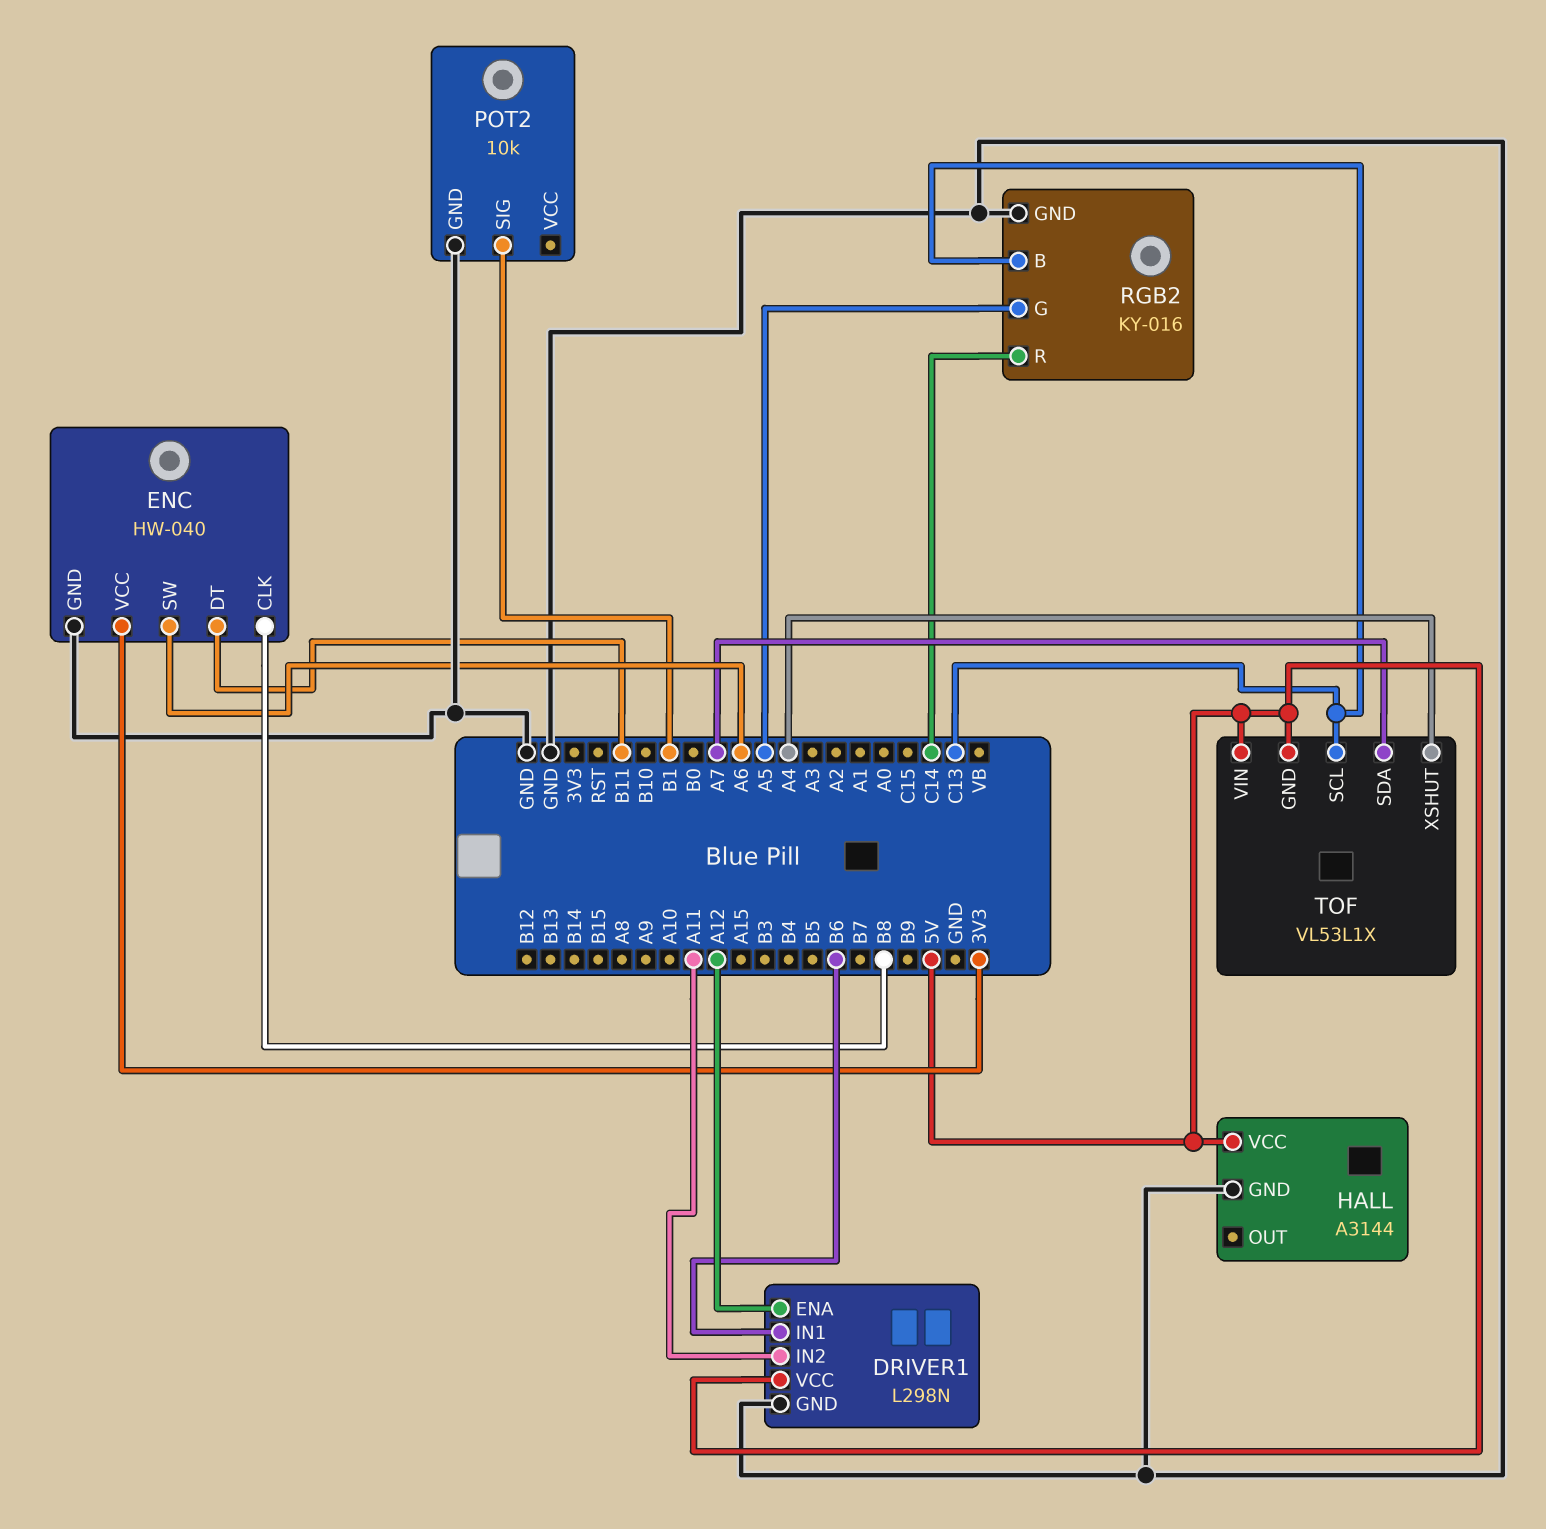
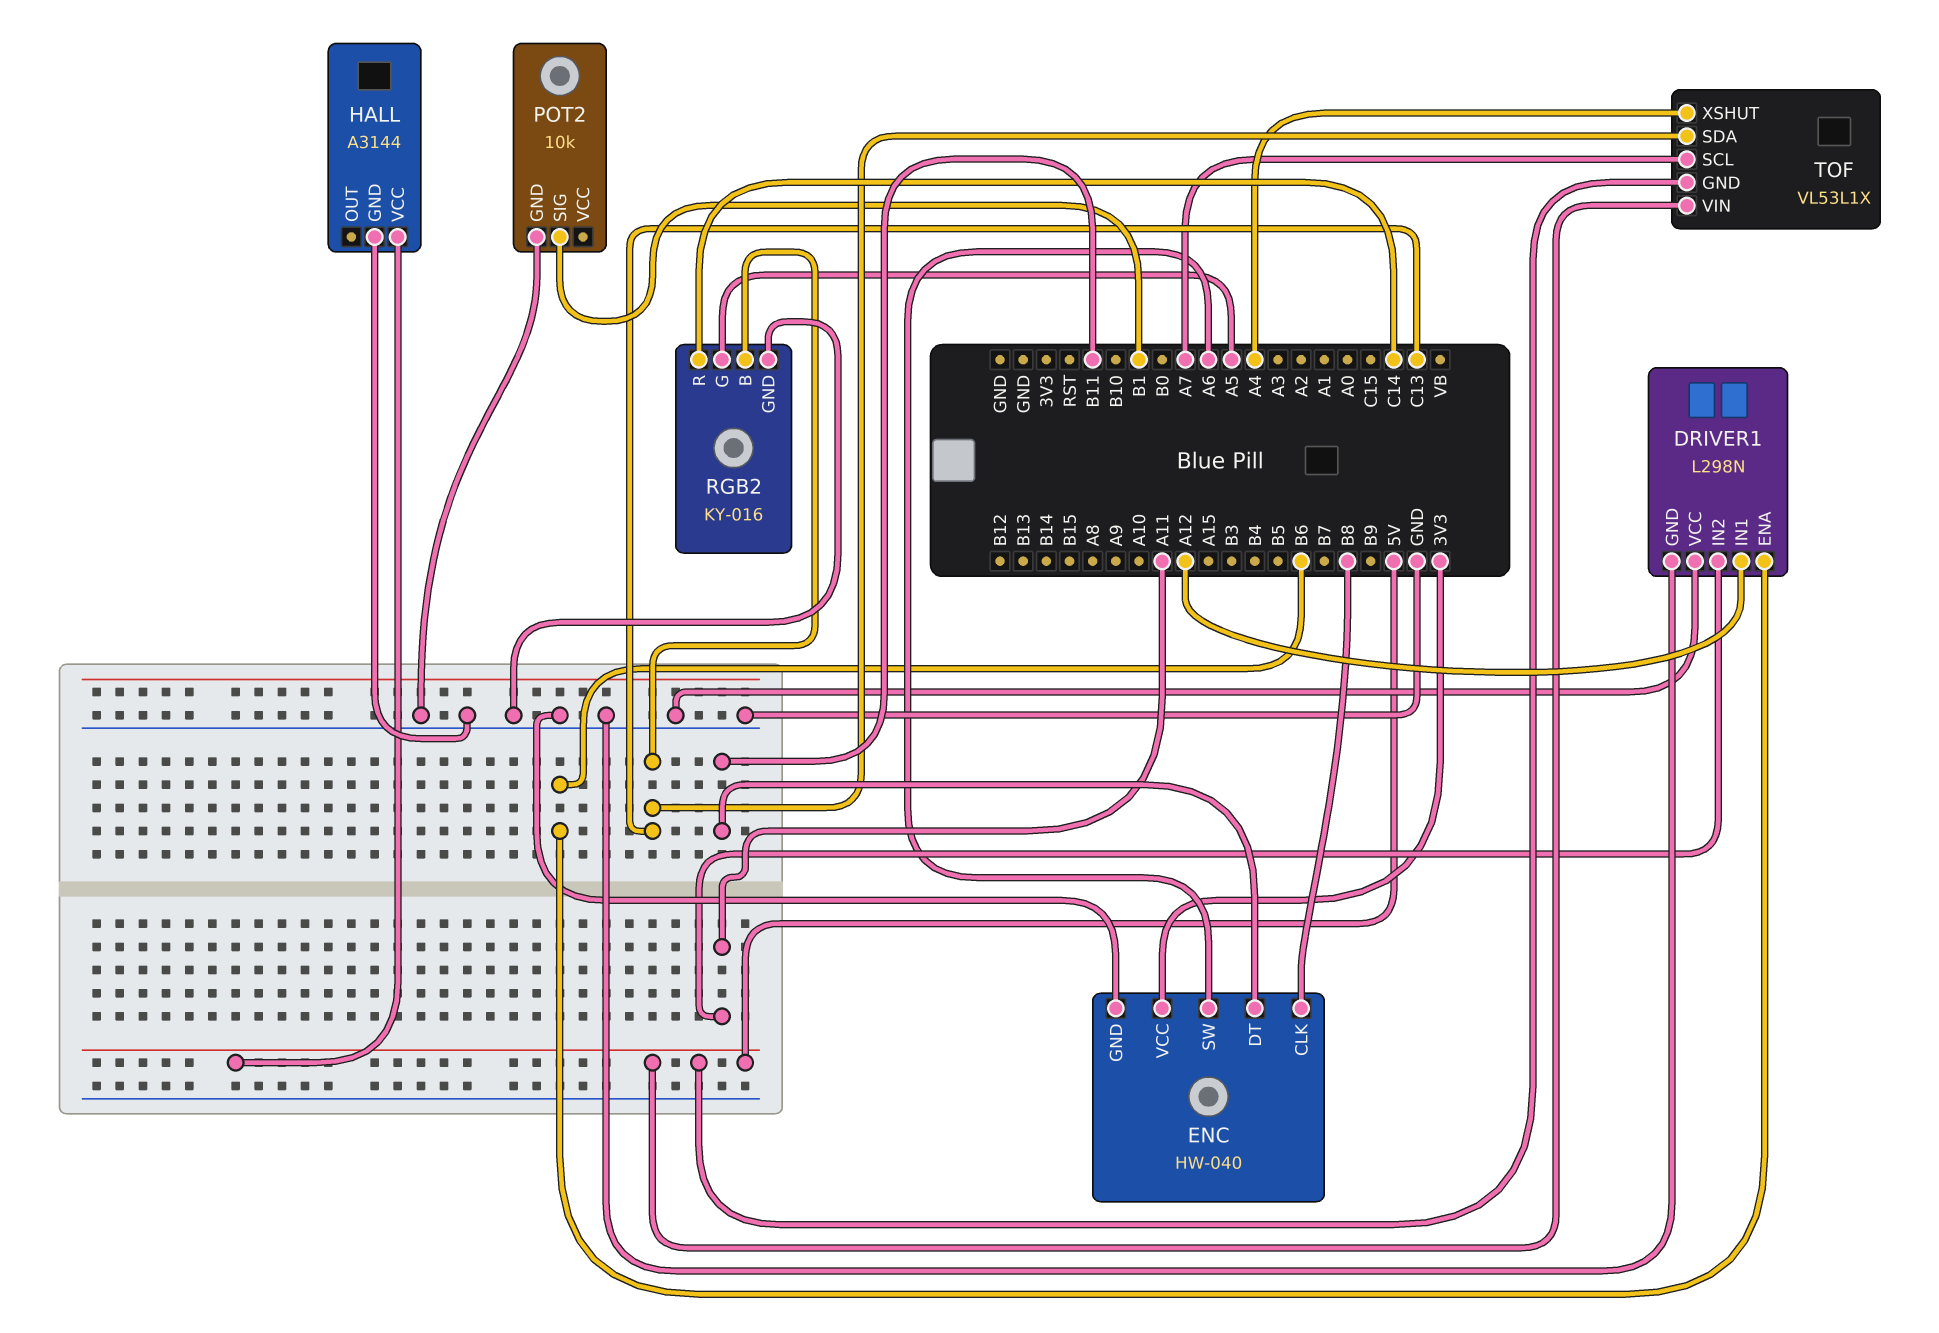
DRIVER1 pin ENA: A12 -> B6
DRIVER1 pin IN1: B6 -> A12
DRIVER1 pin VCC: 5V -> GND
TOF pin SCL: C13 -> A7
TOF pin SDA: A7 -> C13

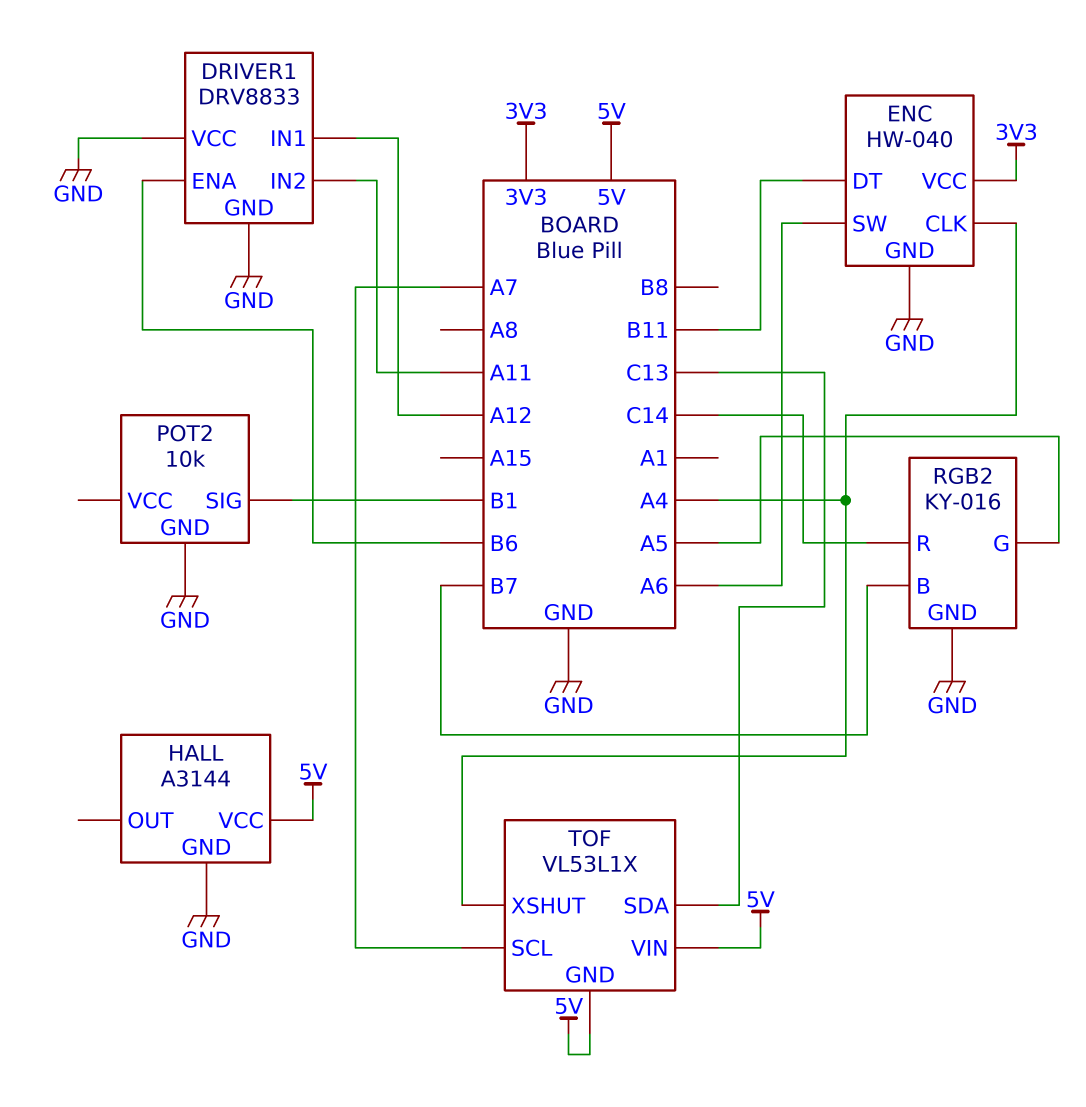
DRIVER1: L298N -> DRV8833
ENC pin CLK: B8 -> A4
RGB2 pin B: C13 -> B7

